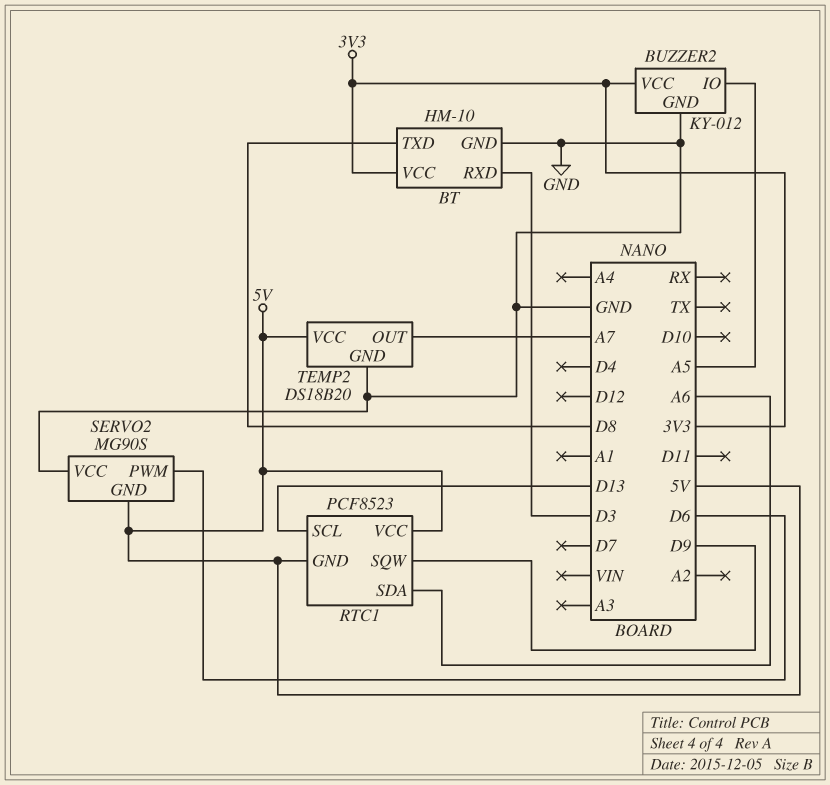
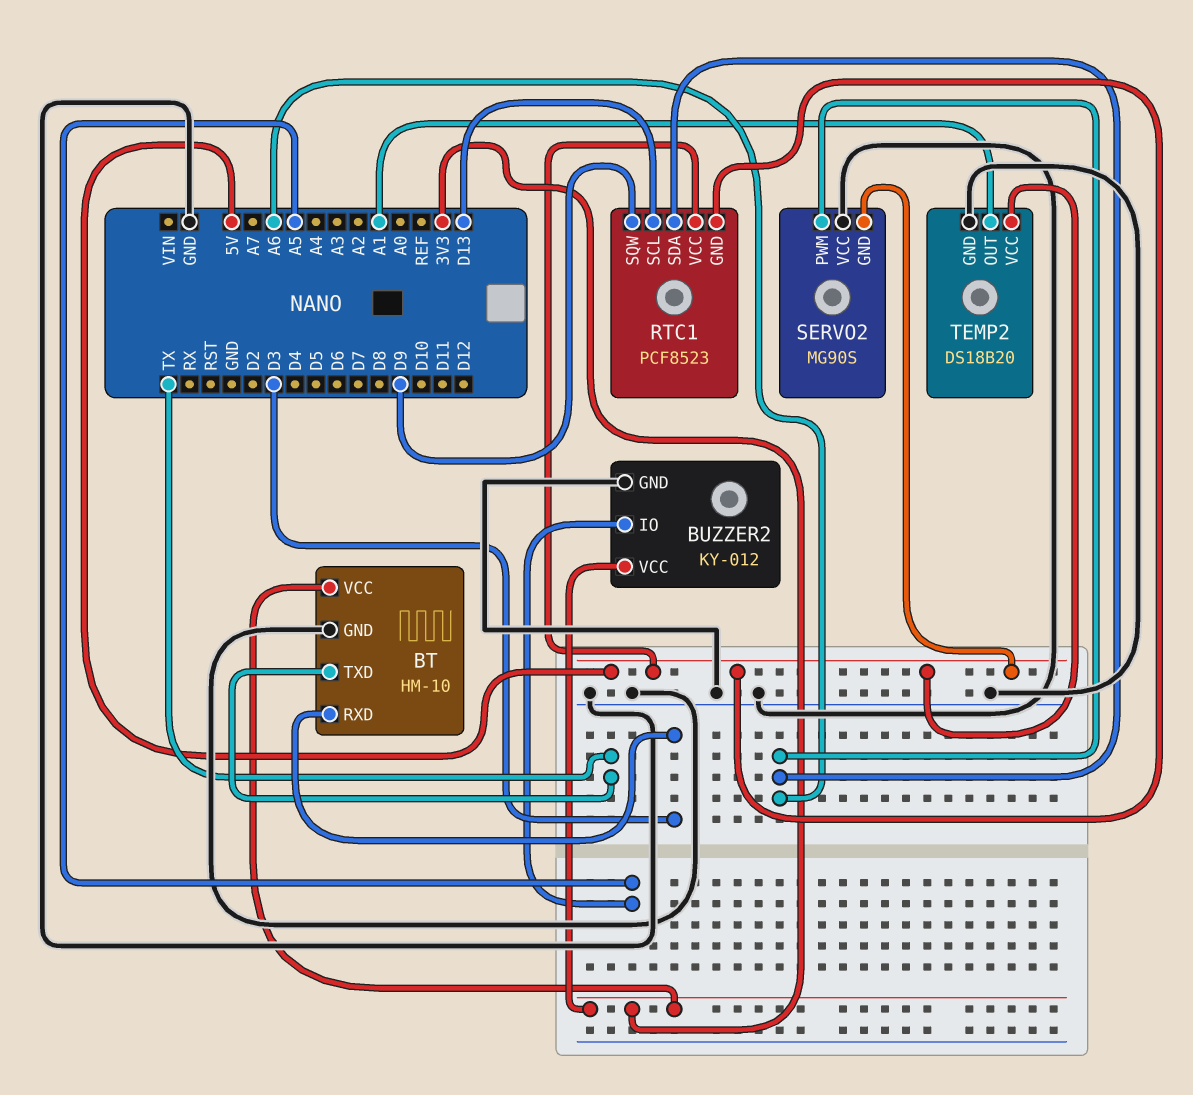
BT pin TXD: D8 -> TX
SERVO2 pin PWM: D6 -> A6
TEMP2 pin OUT: A7 -> A1

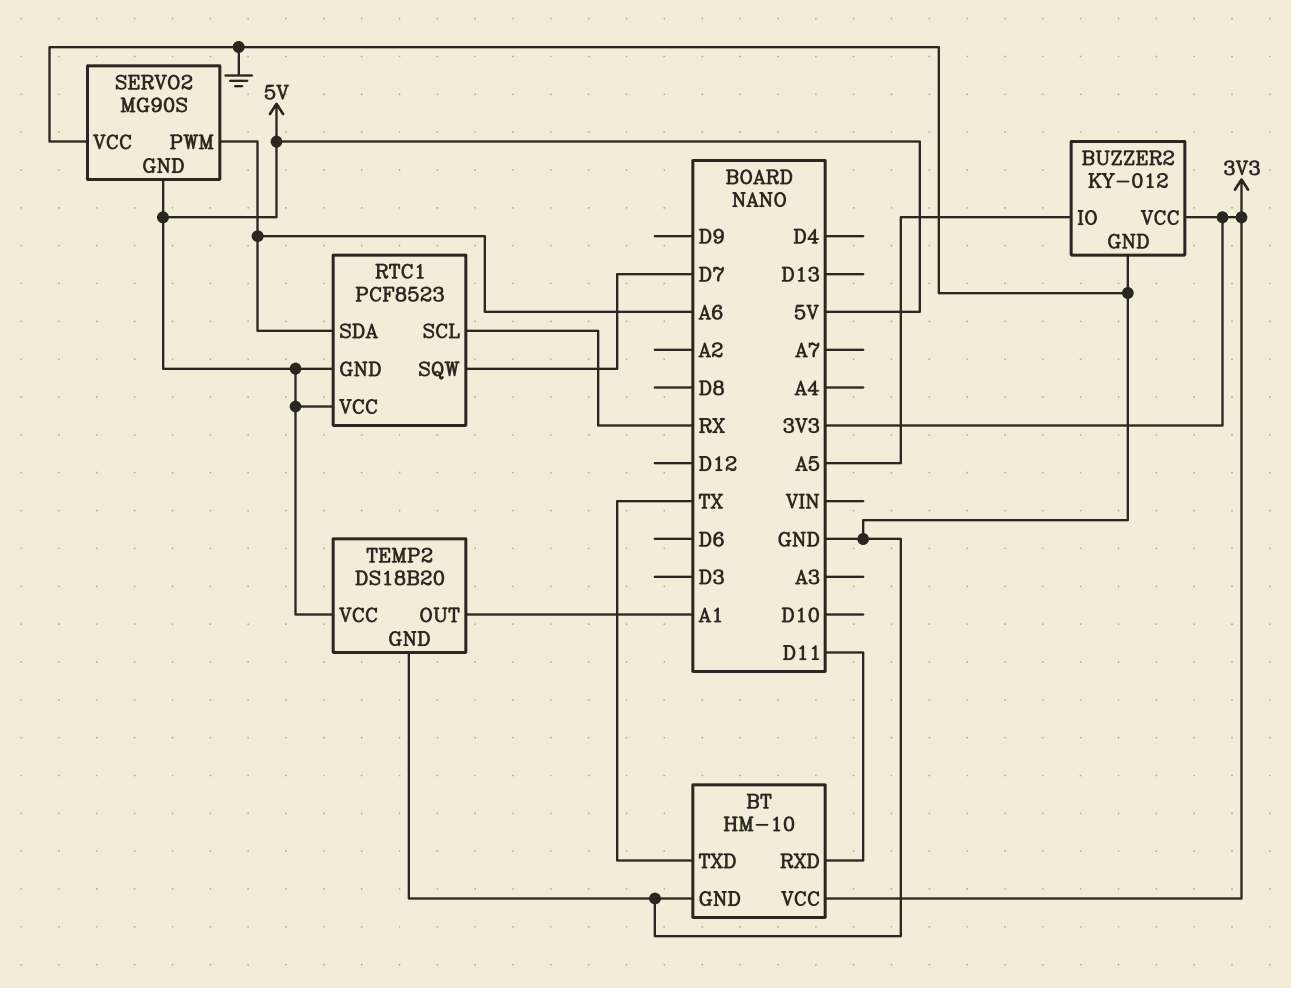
BT pin RXD: D3 -> D11
RTC1 pin SCL: D13 -> RX
RTC1 pin SQW: D9 -> D7

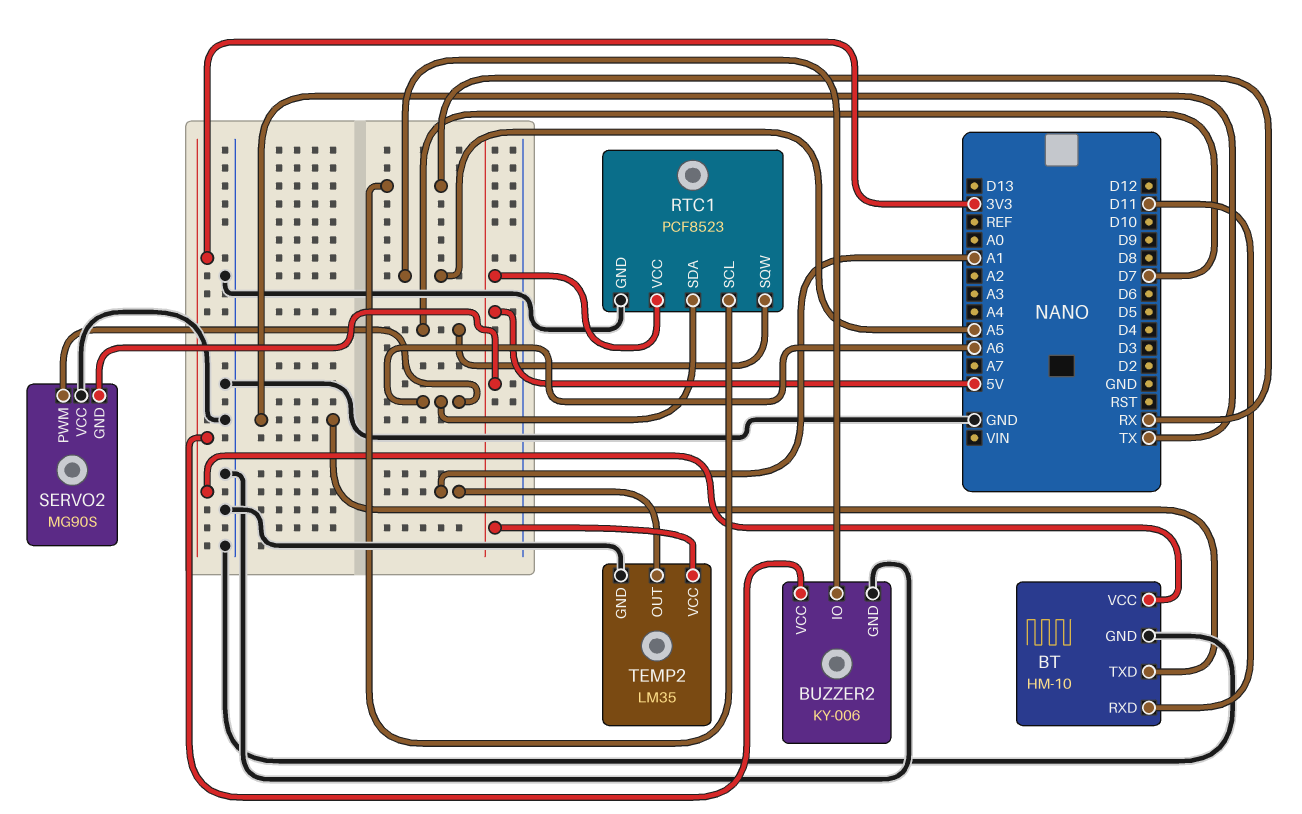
BUZZER2: KY-012 -> KY-006
RTC1 pin GND: 5V -> GND
TEMP2: DS18B20 -> LM35

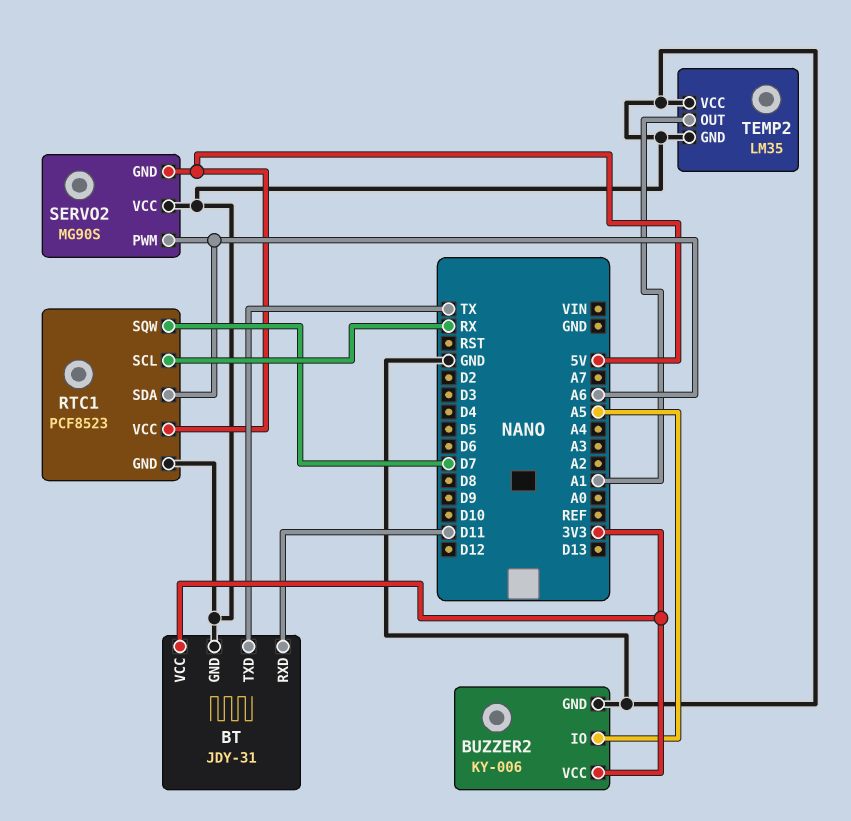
BT: HM-10 -> JDY-31
TEMP2 pin VCC: 5V -> GND

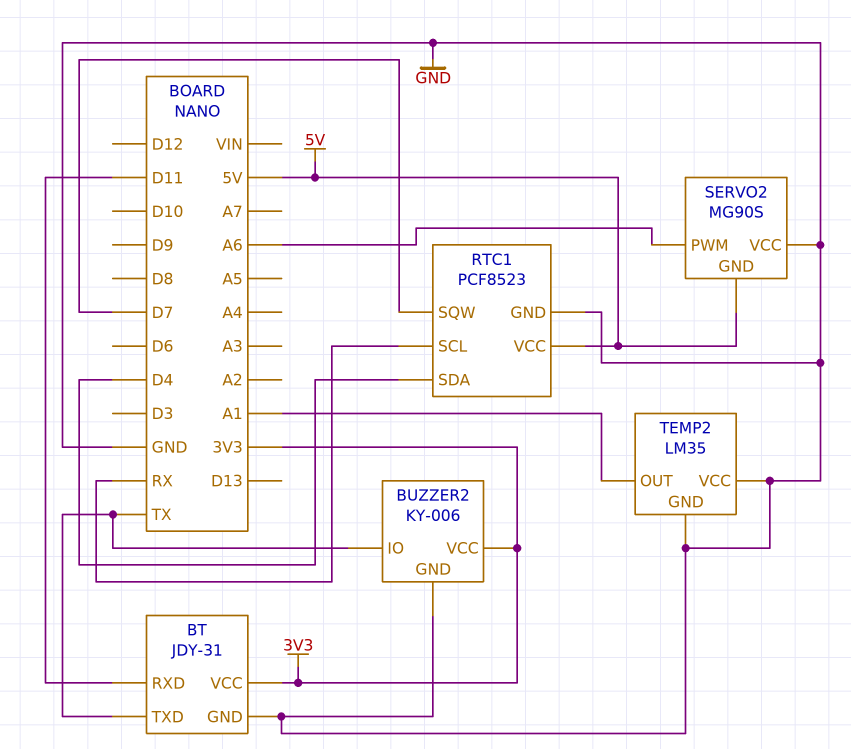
BUZZER2 pin IO: A5 -> TX
RTC1 pin SDA: A6 -> D4

